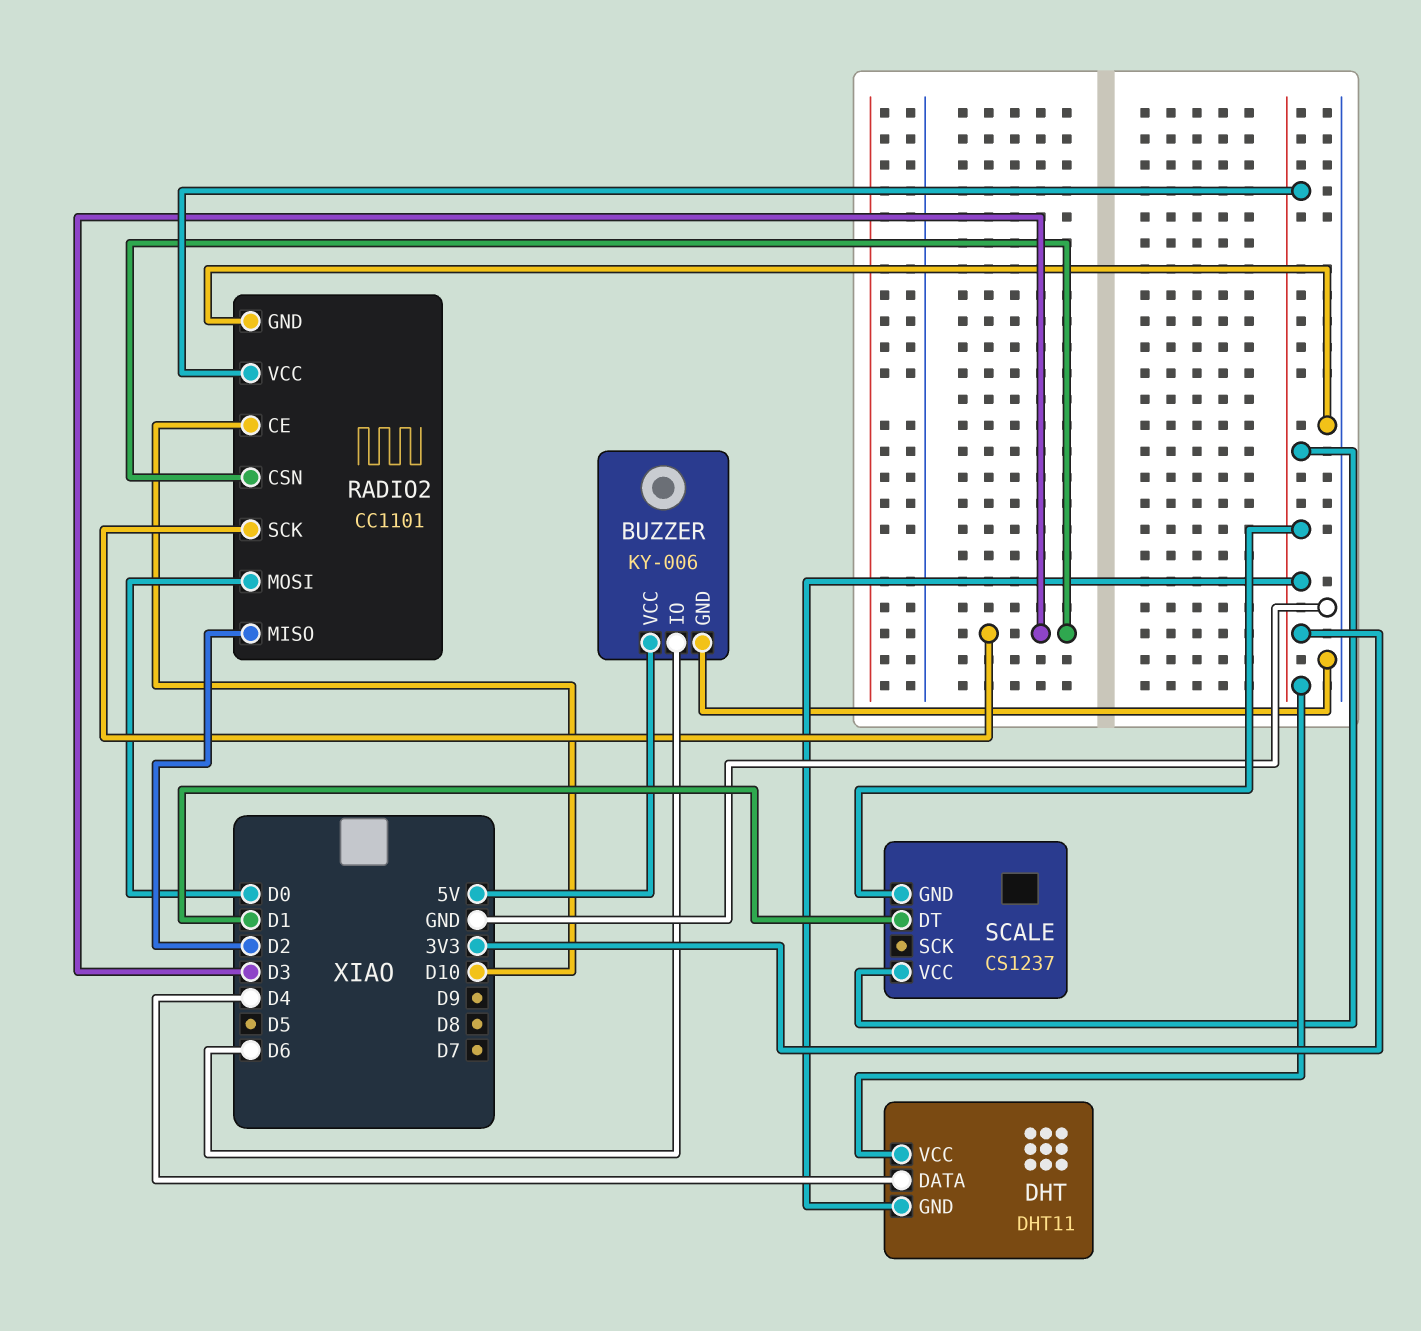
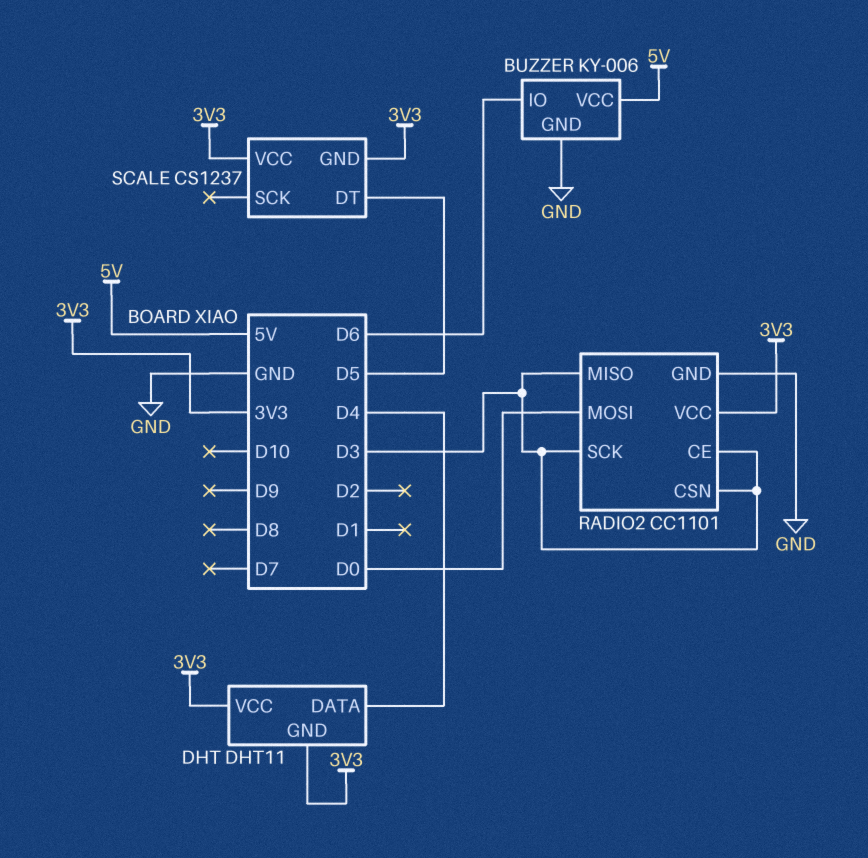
RADIO2 pin CE: D10 -> D3
RADIO2 pin MISO: D2 -> D3
SCALE pin DT: D1 -> D5

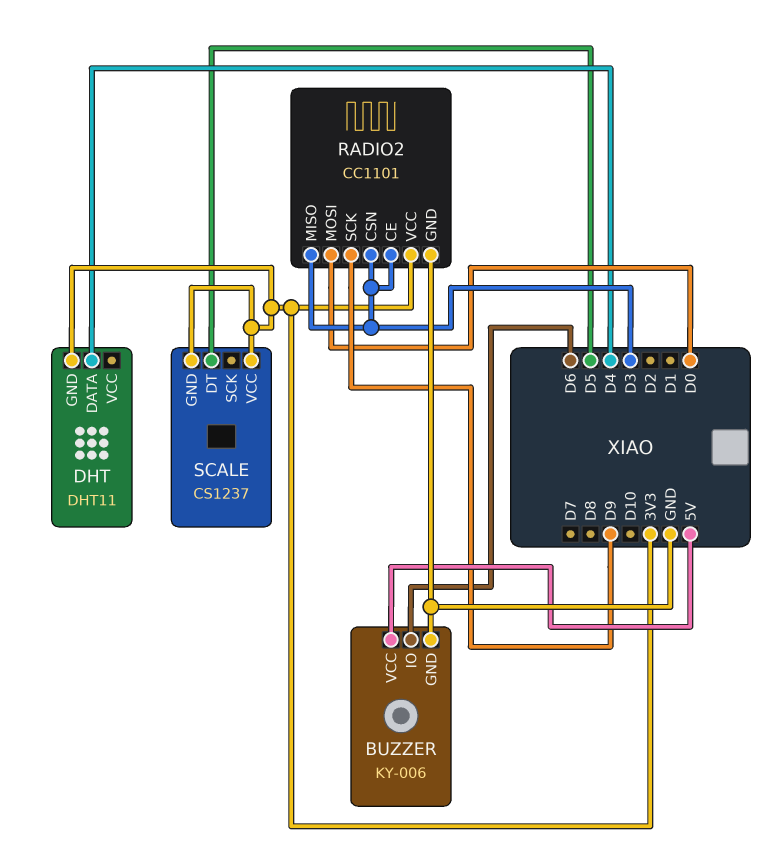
DHT pin VCC: 3V3 -> none
RADIO2 pin SCK: D3 -> D9

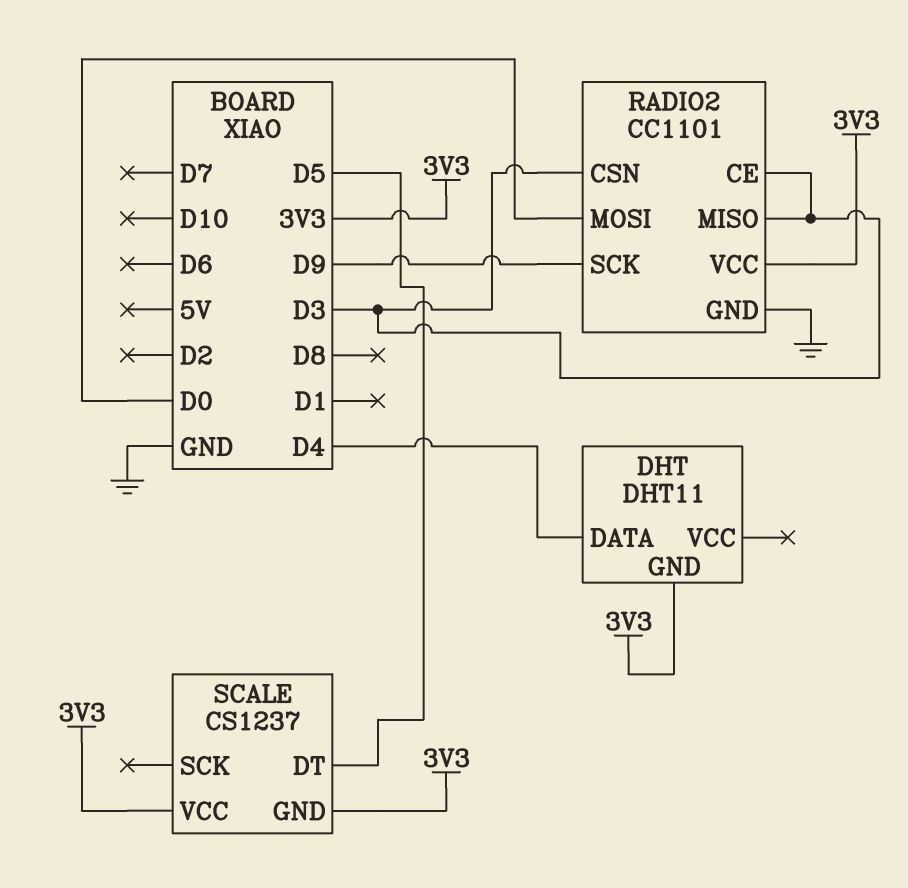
BUZZER: KY-006 -> none
BUZZER pin GND: GND -> none
BUZZER pin IO: D6 -> none
BUZZER pin VCC: 5V -> none

